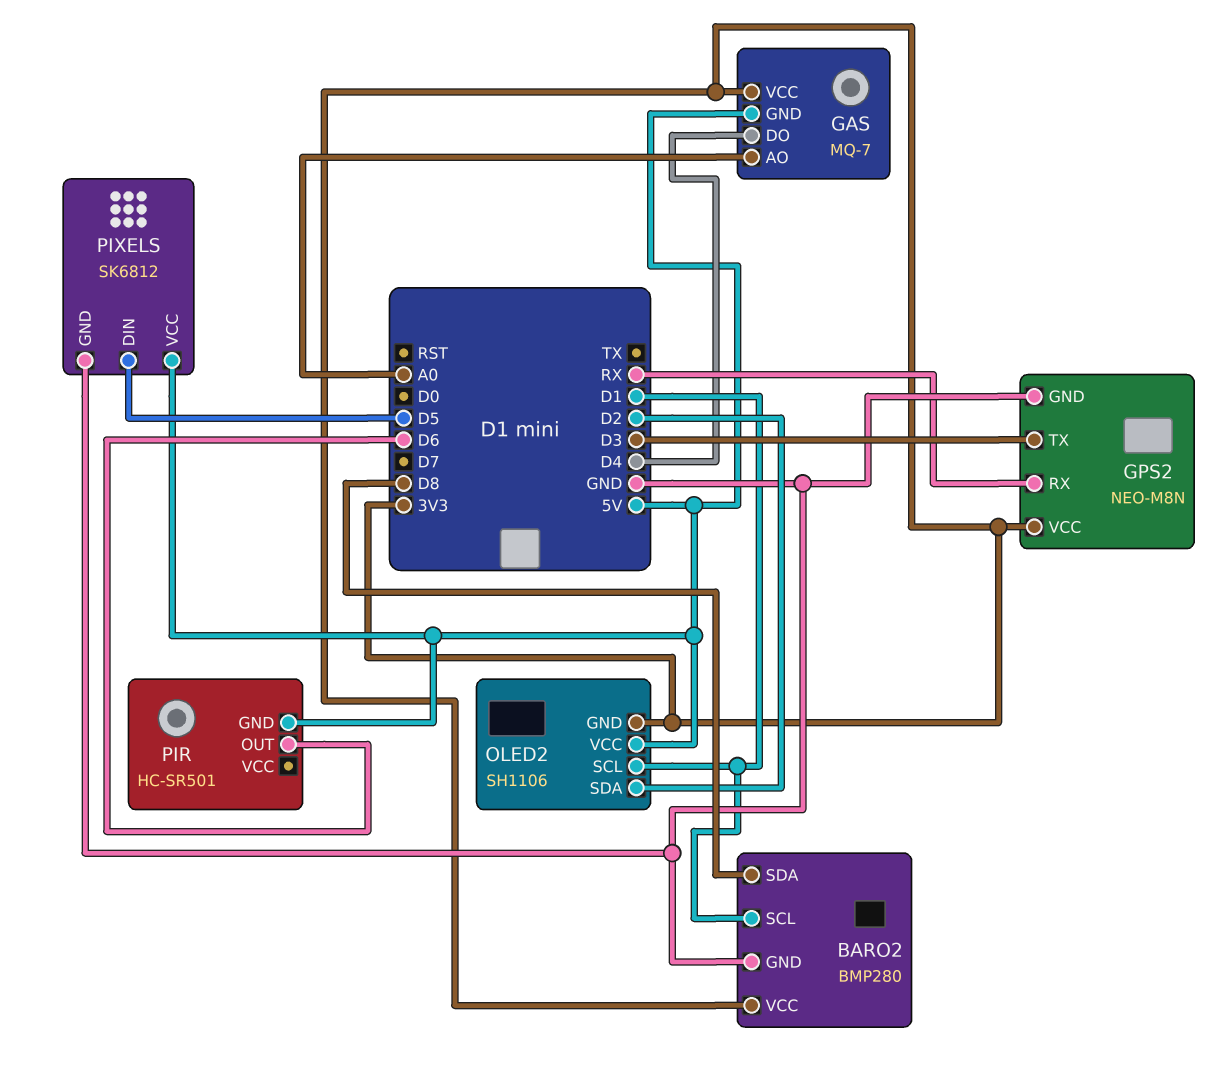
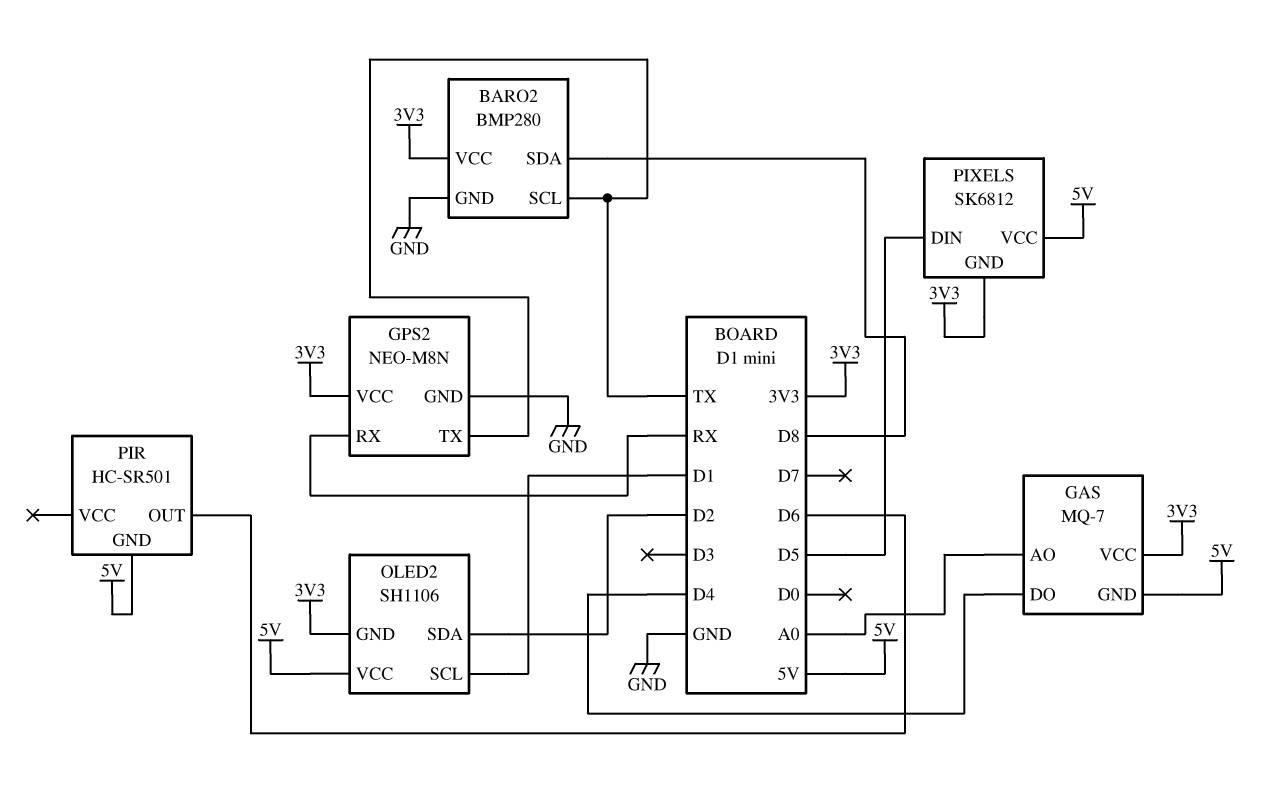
BARO2 pin SCL: D1 -> TX
GPS2 pin TX: D3 -> TX
PIXELS pin GND: GND -> 3V3

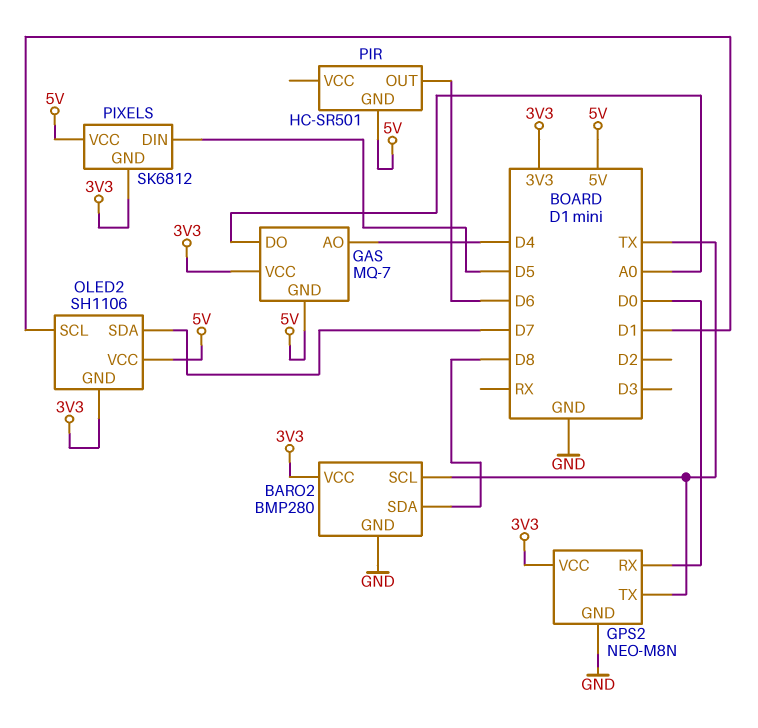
GAS pin AO: A0 -> D4
GAS pin DO: D4 -> A0
GPS2 pin RX: RX -> D0
OLED2 pin SDA: D2 -> D7

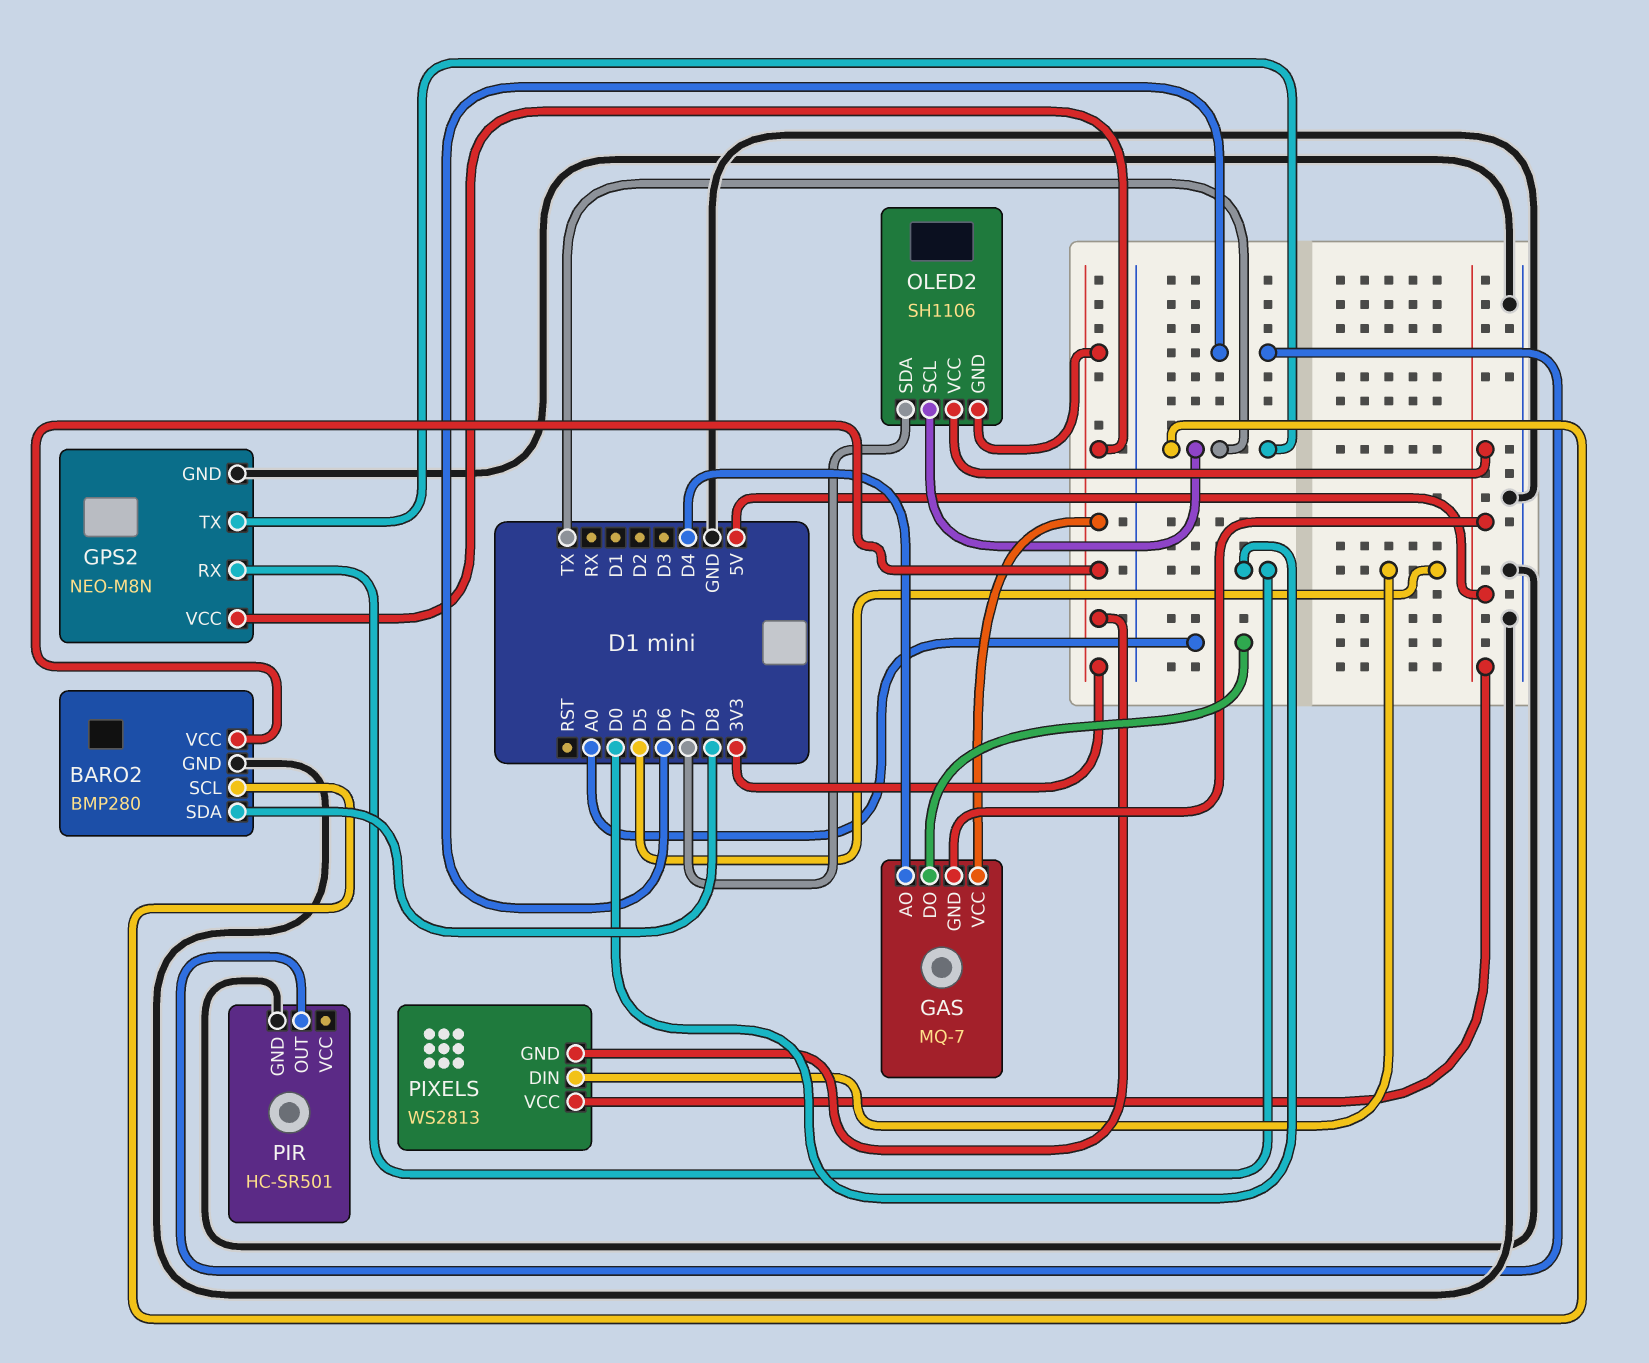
OLED2 pin SCL: D1 -> TX
PIR pin GND: 5V -> GND
PIXELS: SK6812 -> WS2813

